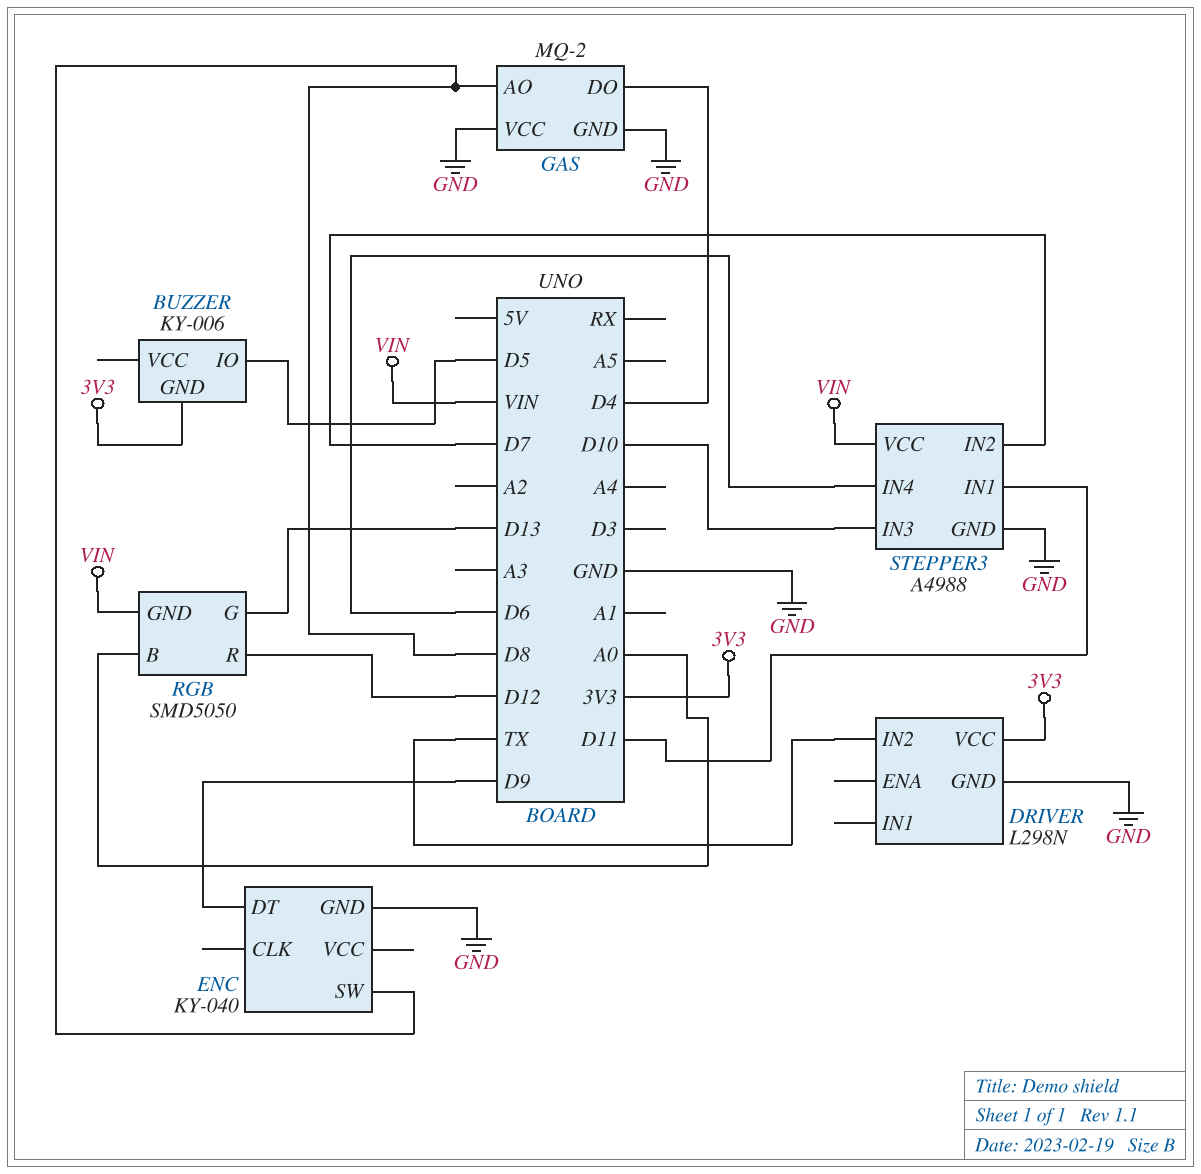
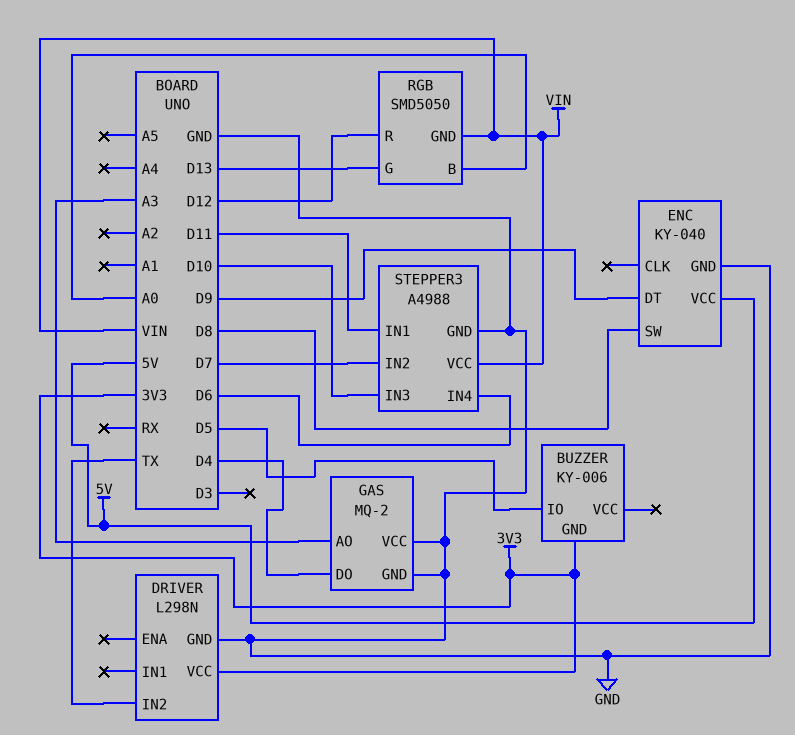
ENC pin VCC: none -> 5V
GAS pin AO: D8 -> A3

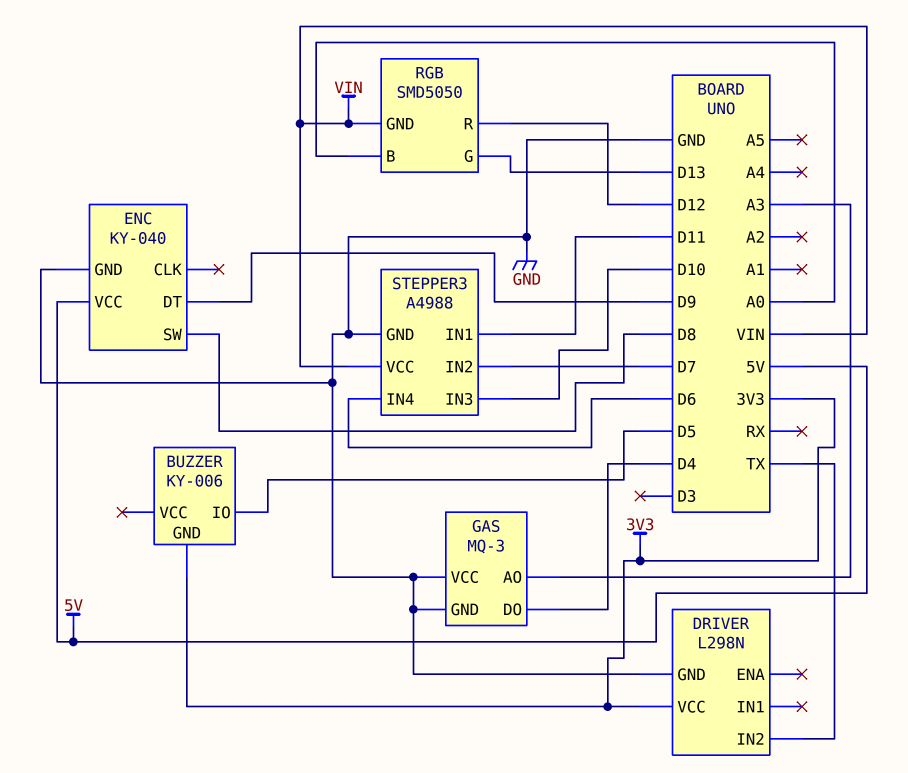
GAS: MQ-2 -> MQ-3

